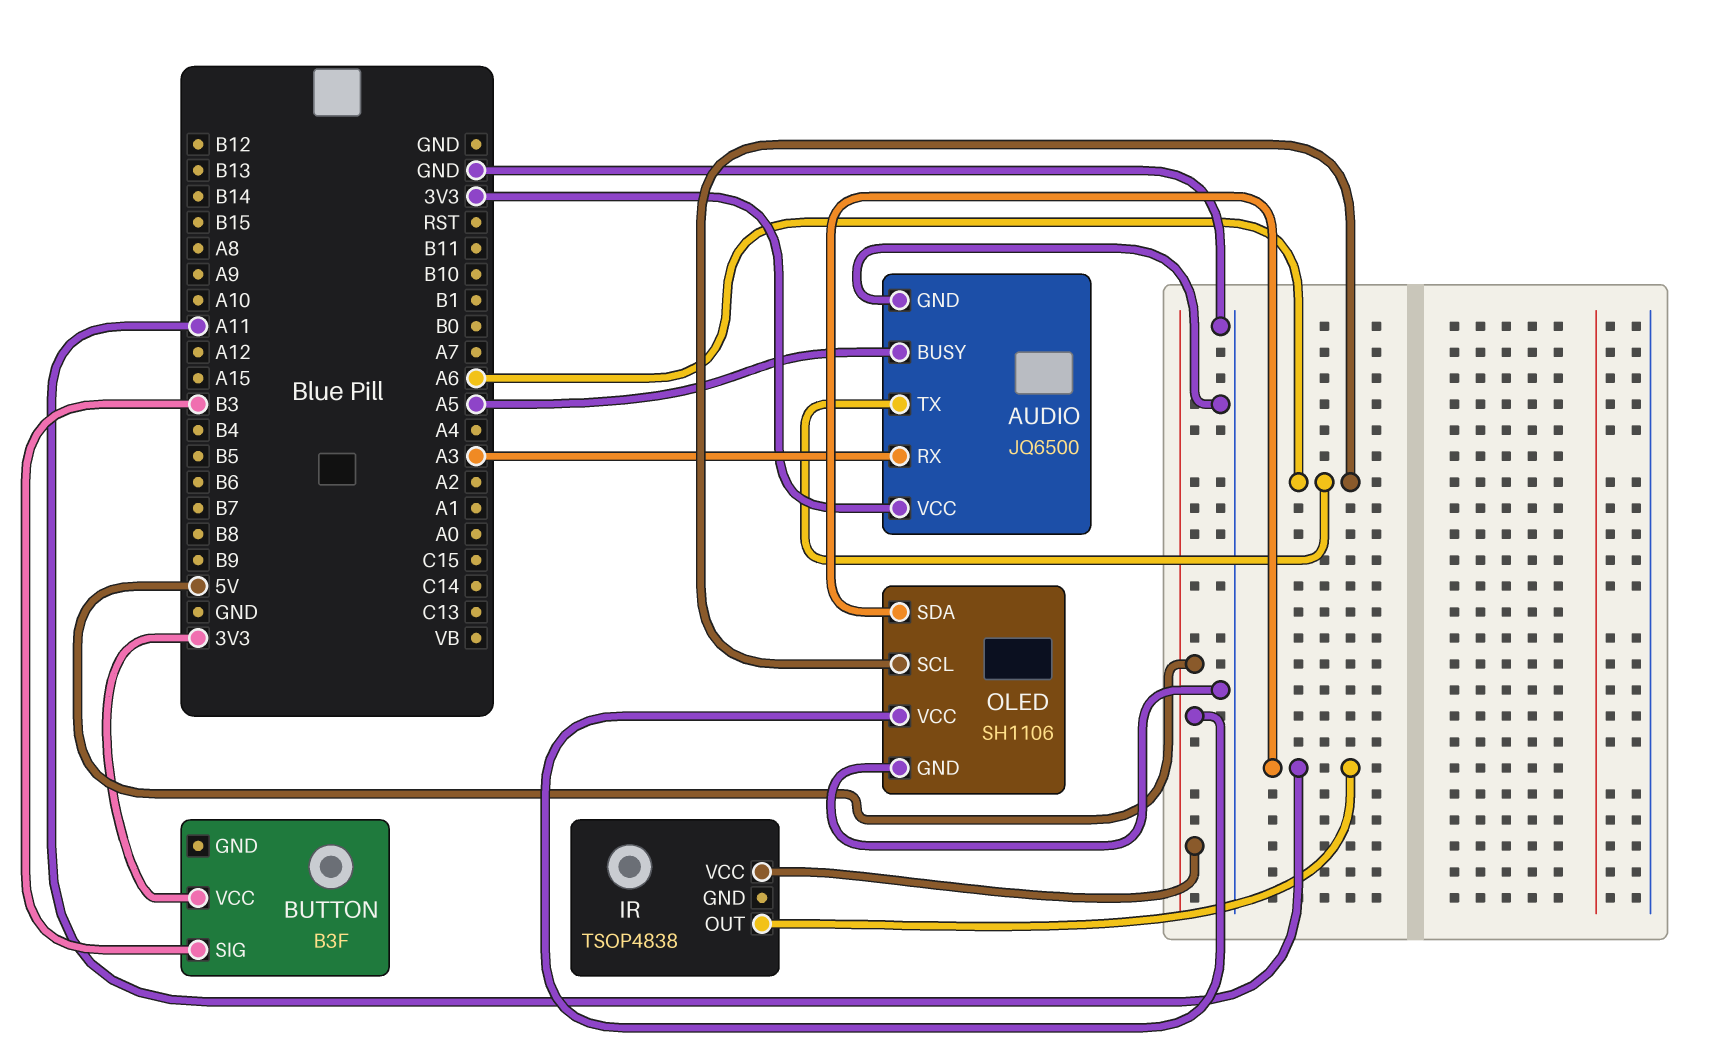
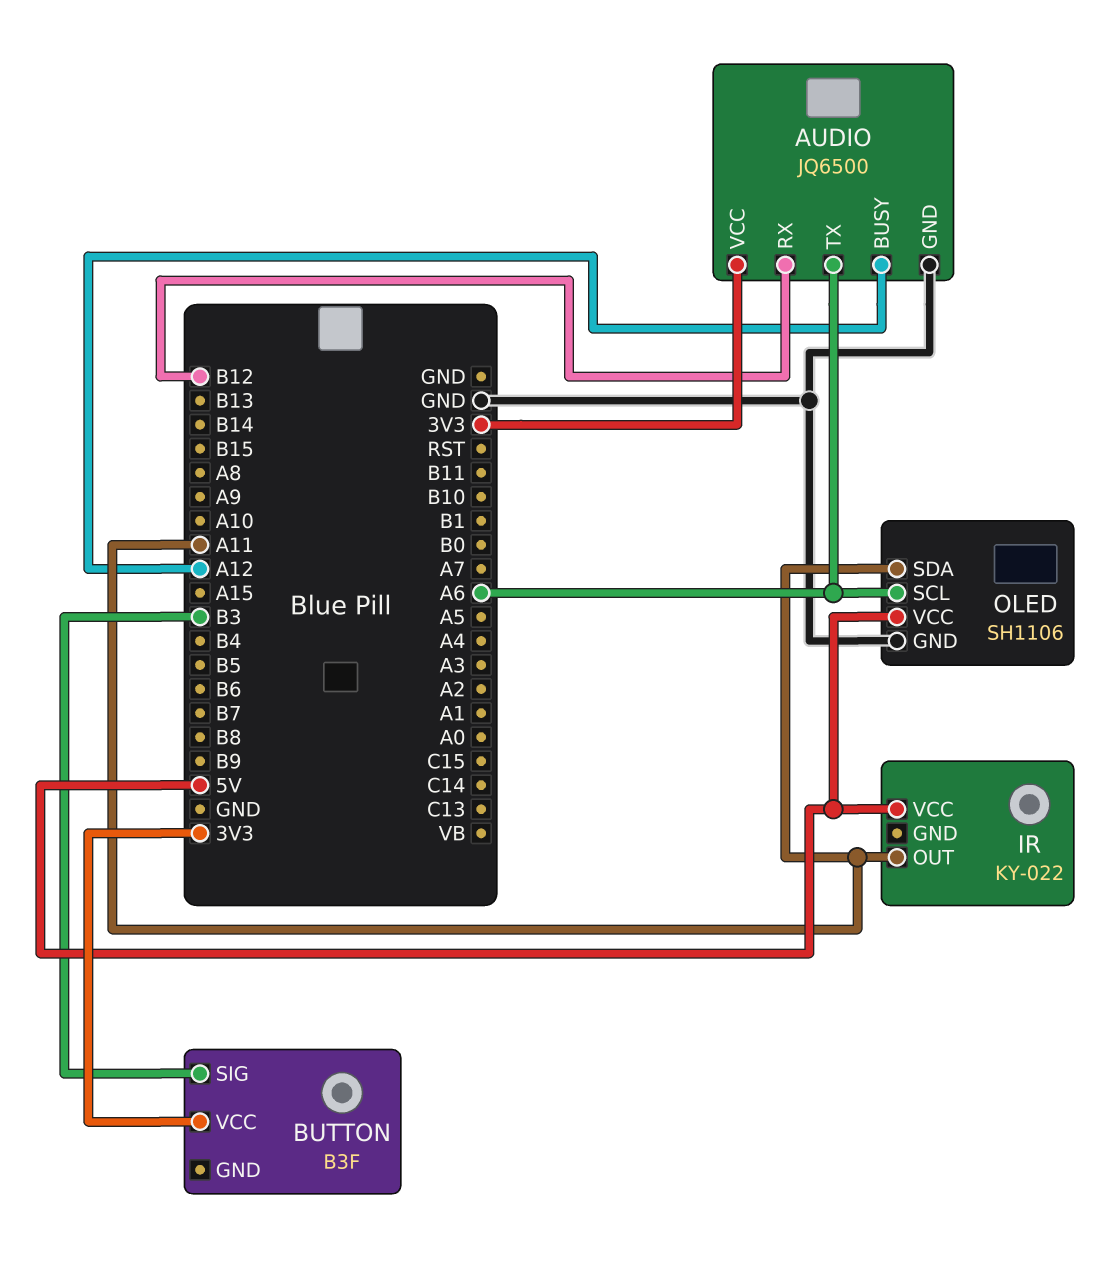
AUDIO pin BUSY: A5 -> A12
AUDIO pin RX: A3 -> B12
IR: TSOP4838 -> KY-022

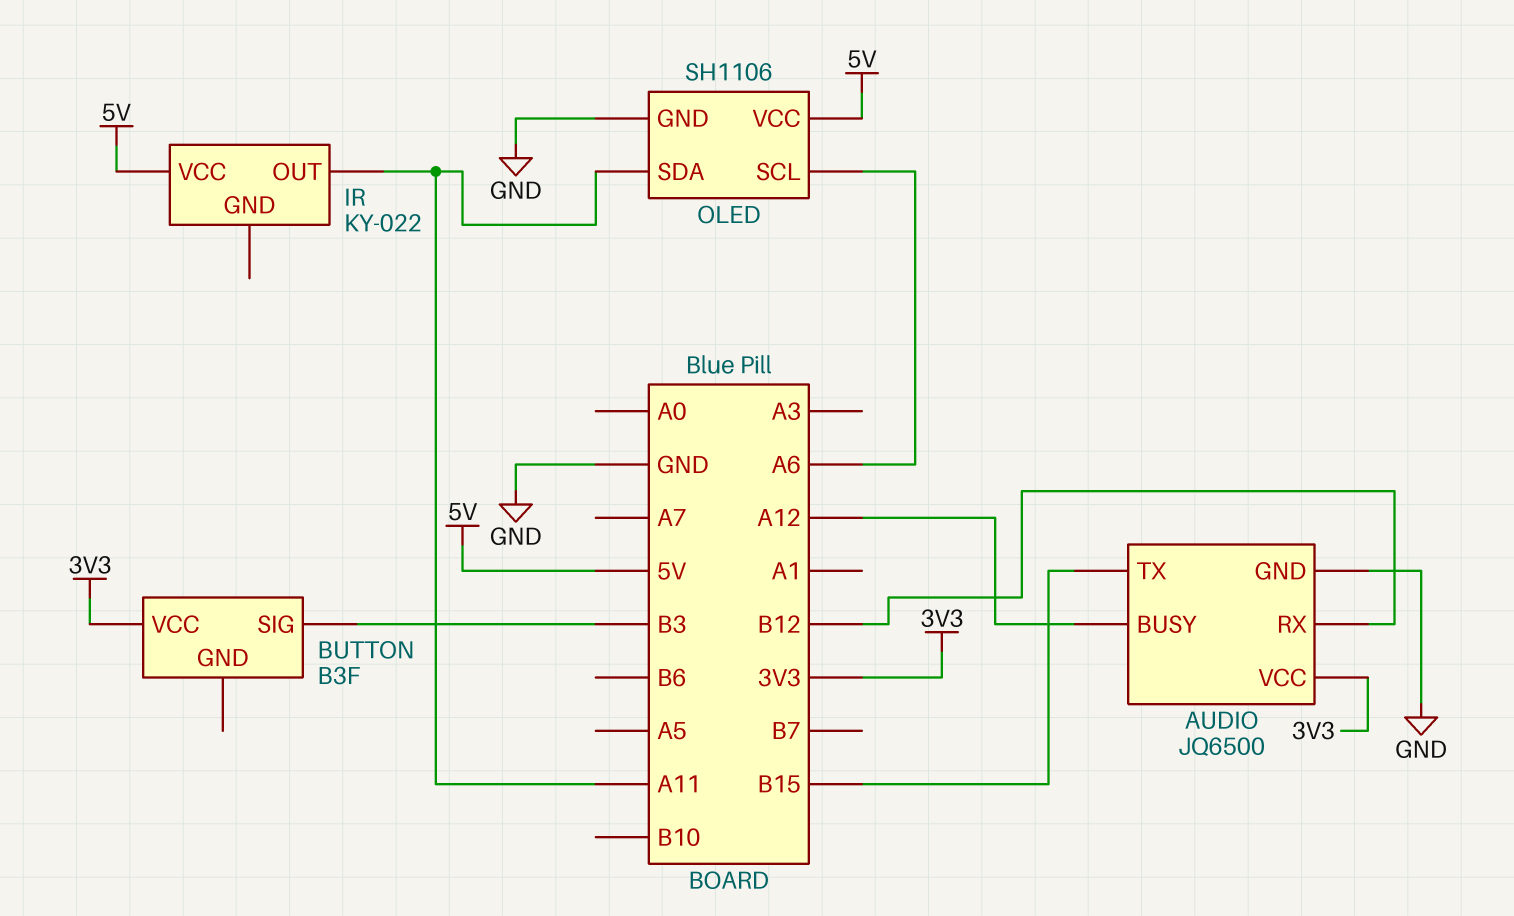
AUDIO pin TX: A6 -> B15

